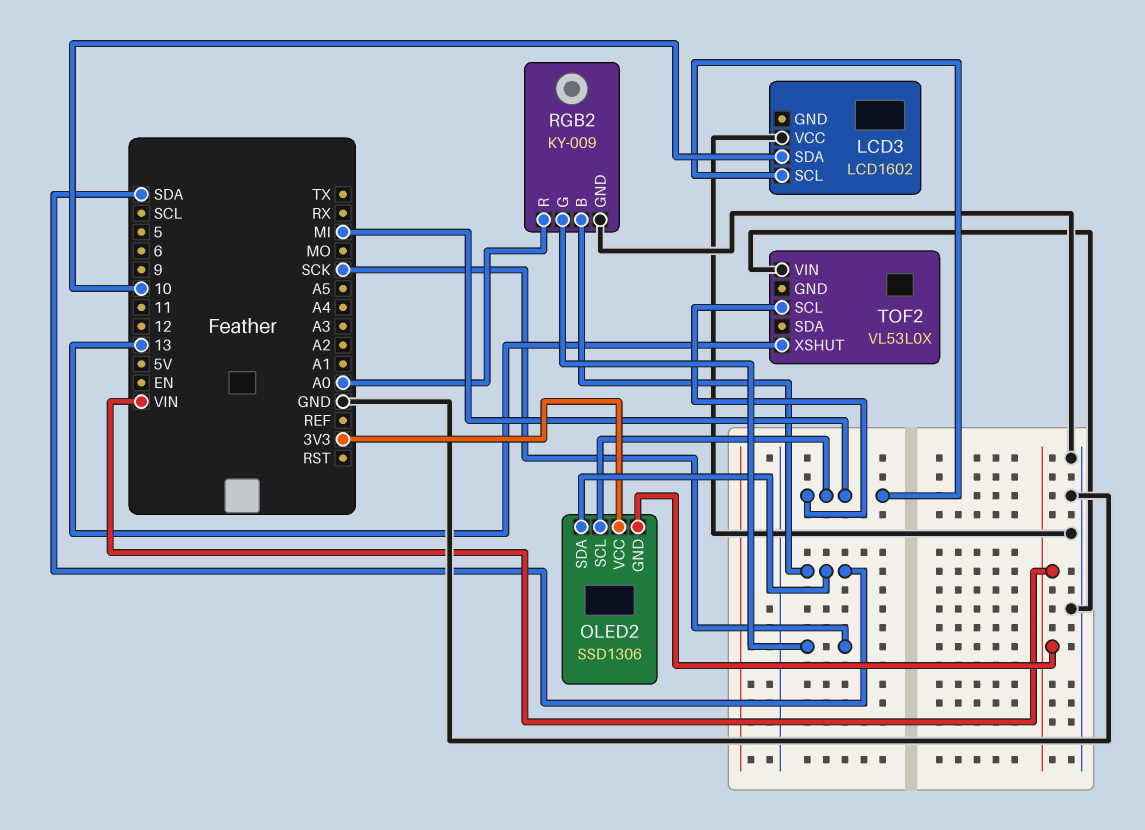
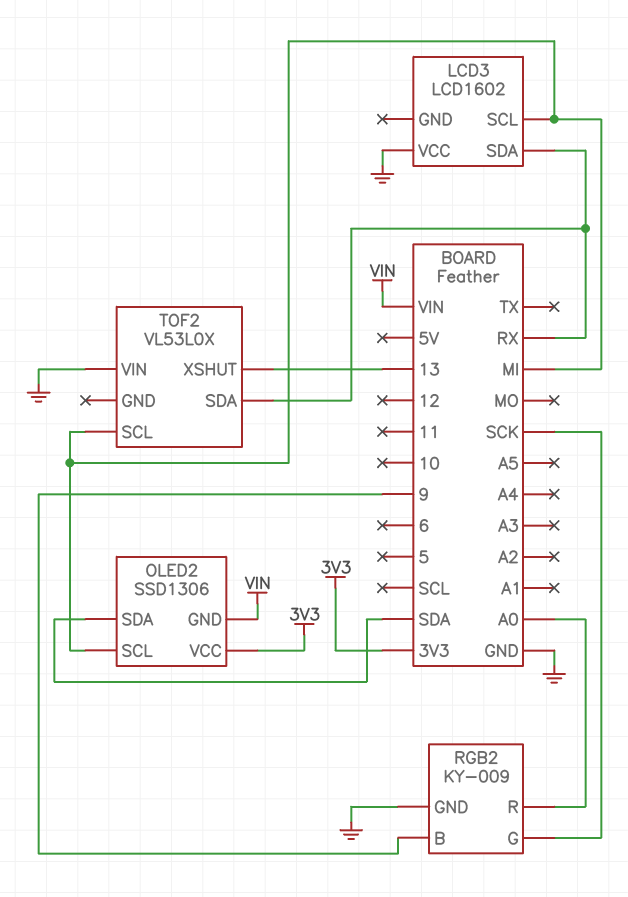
LCD3 pin SDA: 10 -> RX
RGB2 pin B: SDA -> 9
TOF2 pin SDA: none -> RX

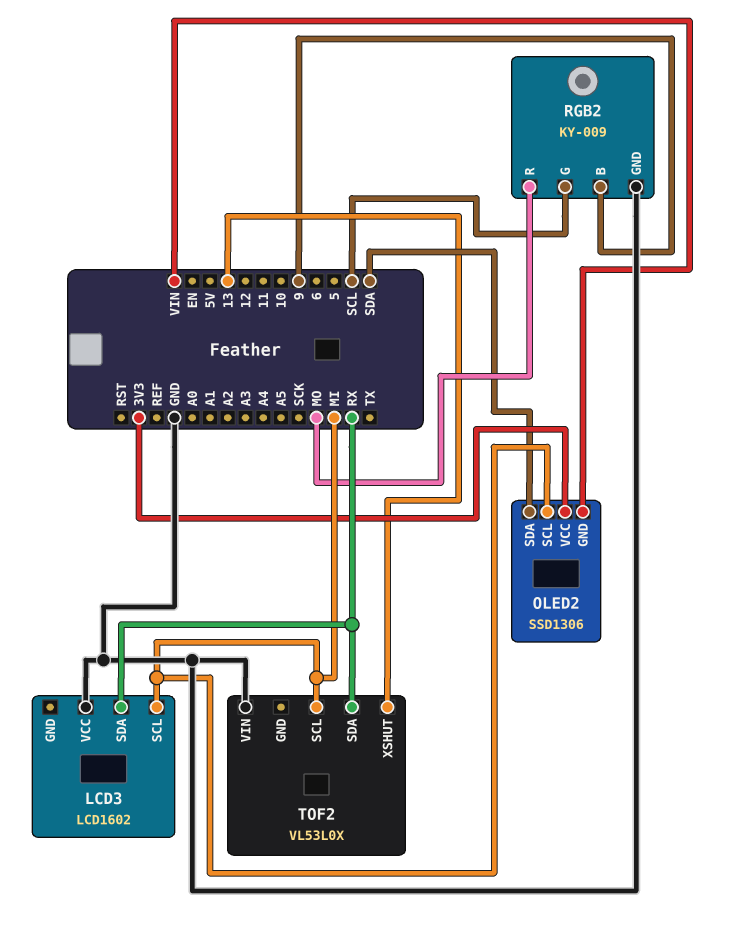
RGB2 pin G: SCK -> SCL
RGB2 pin R: A0 -> MO

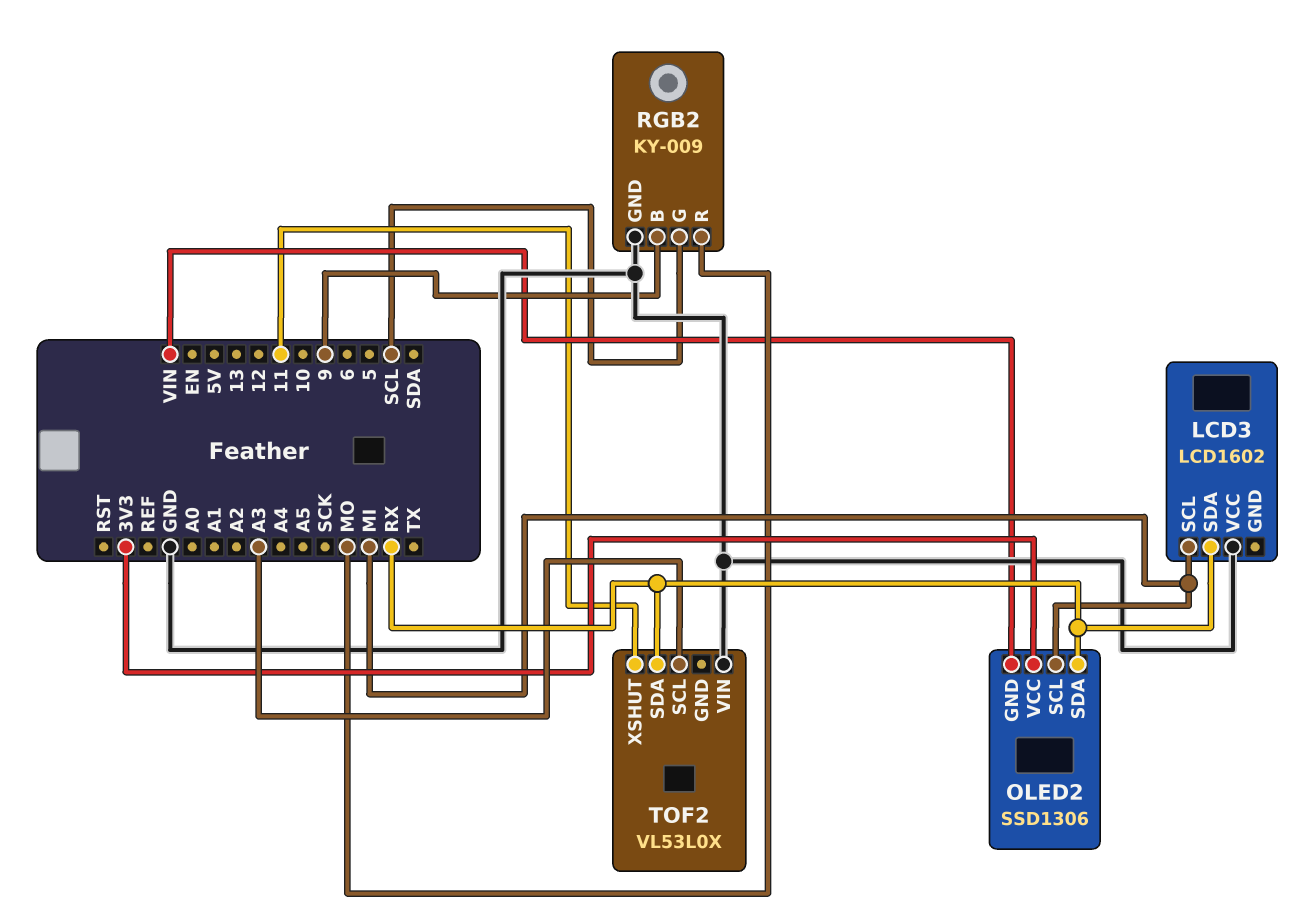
OLED2 pin SDA: SDA -> RX
TOF2 pin SCL: MI -> A3
TOF2 pin XSHUT: 13 -> 11

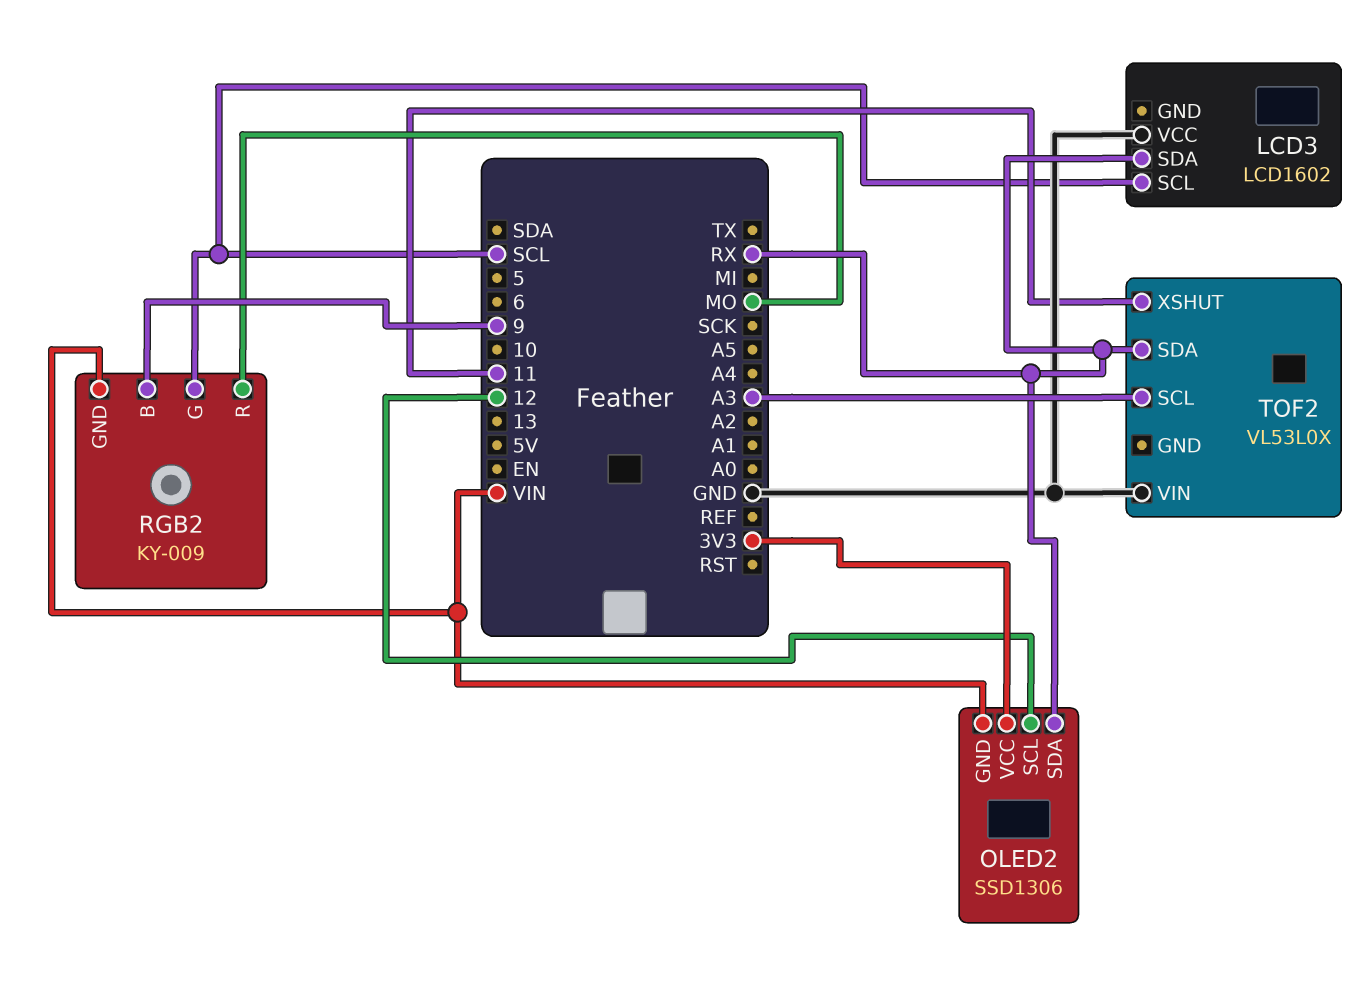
LCD3 pin SCL: MI -> SCL
OLED2 pin SCL: MI -> 12
RGB2 pin GND: GND -> VIN

